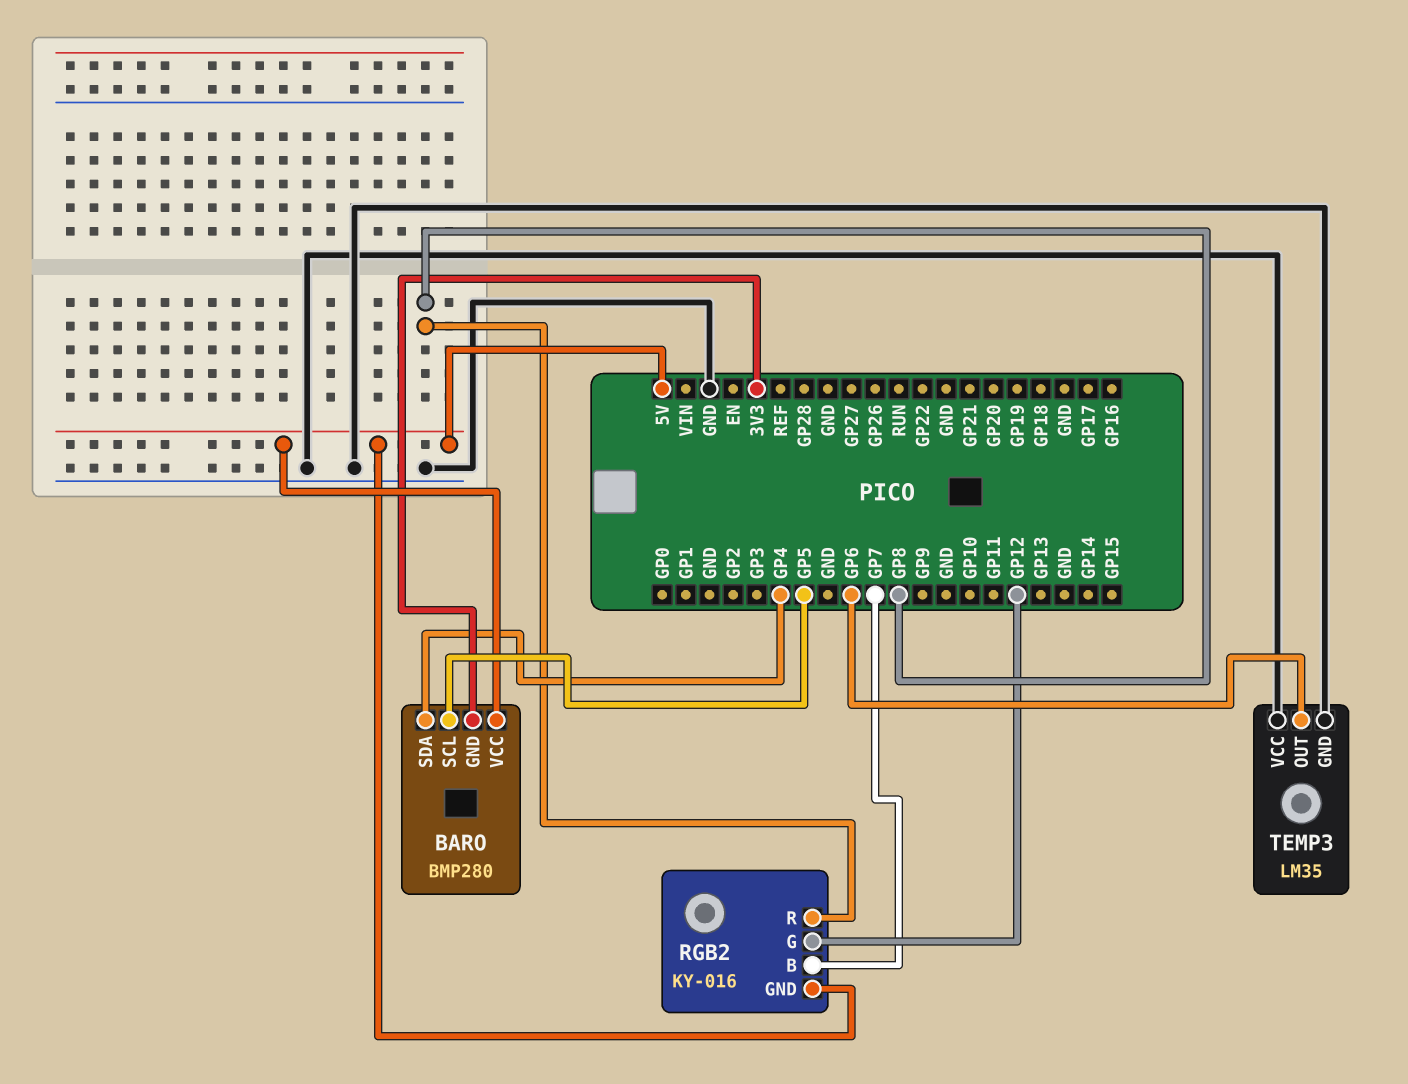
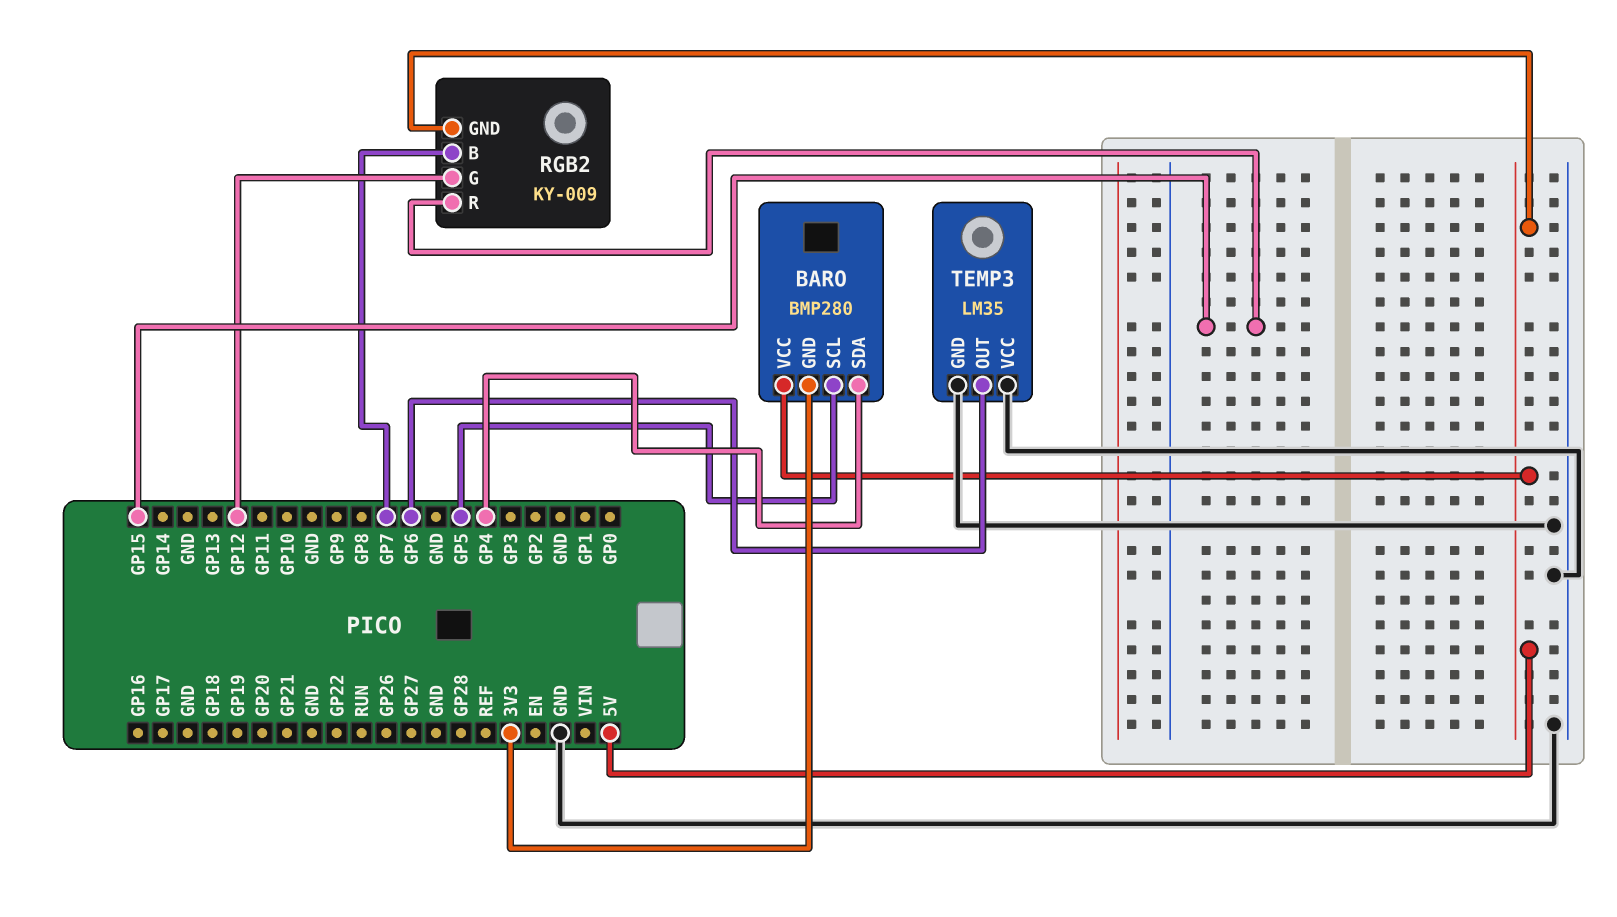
RGB2: KY-016 -> KY-009
RGB2 pin R: GP8 -> GP15

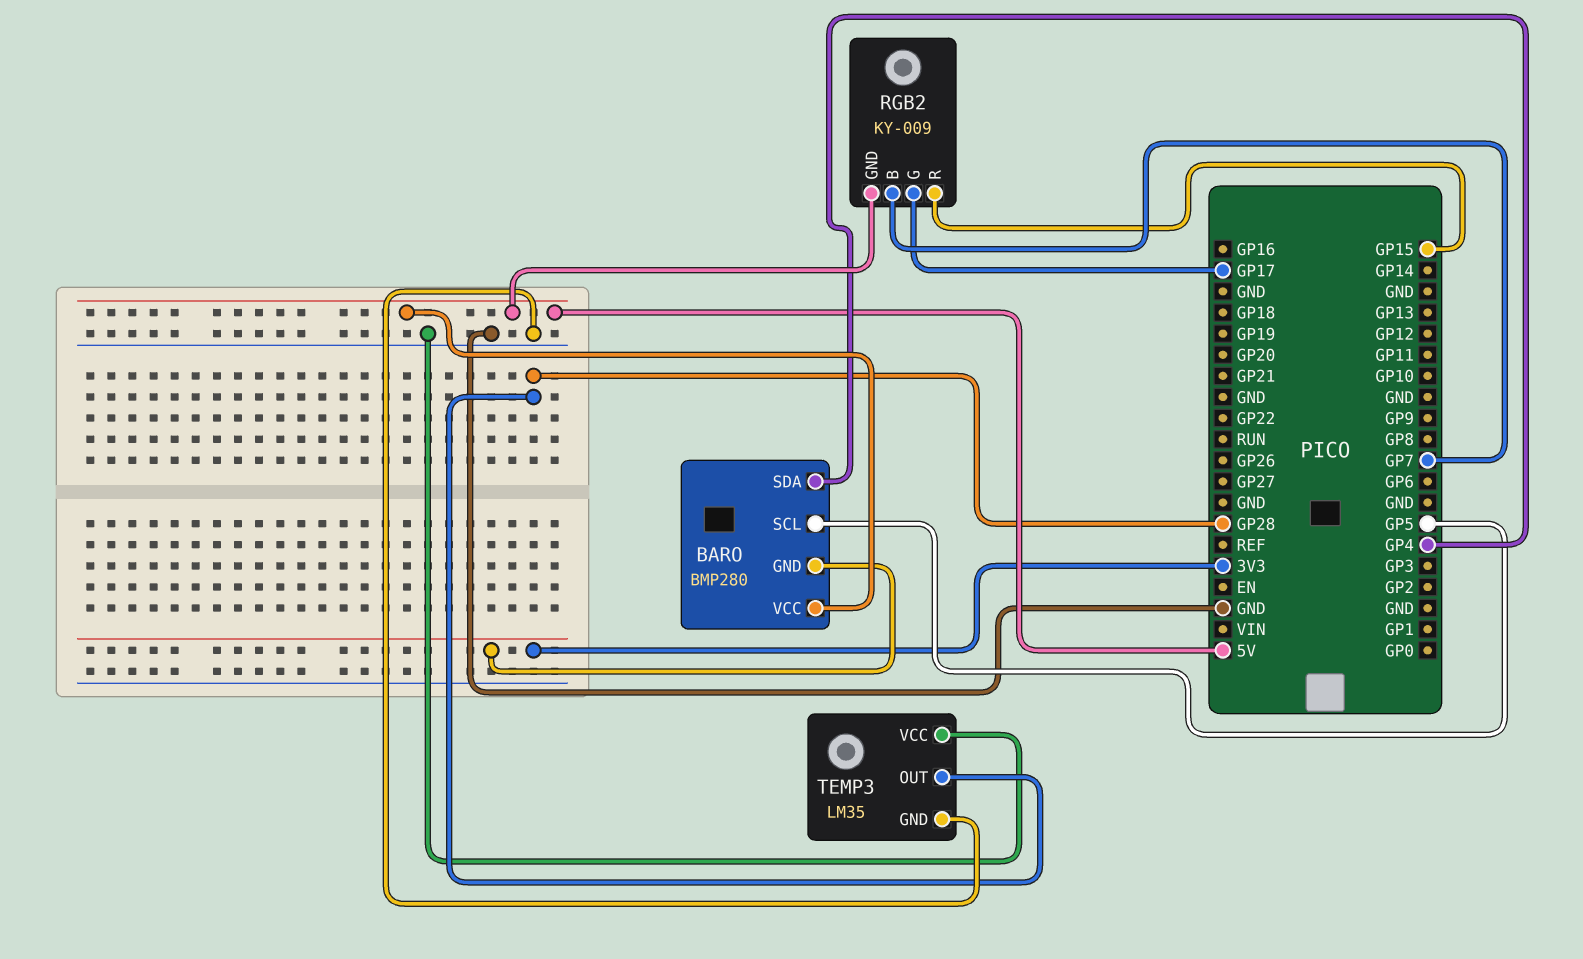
RGB2 pin G: GP12 -> GP17
TEMP3 pin OUT: GP6 -> GP28

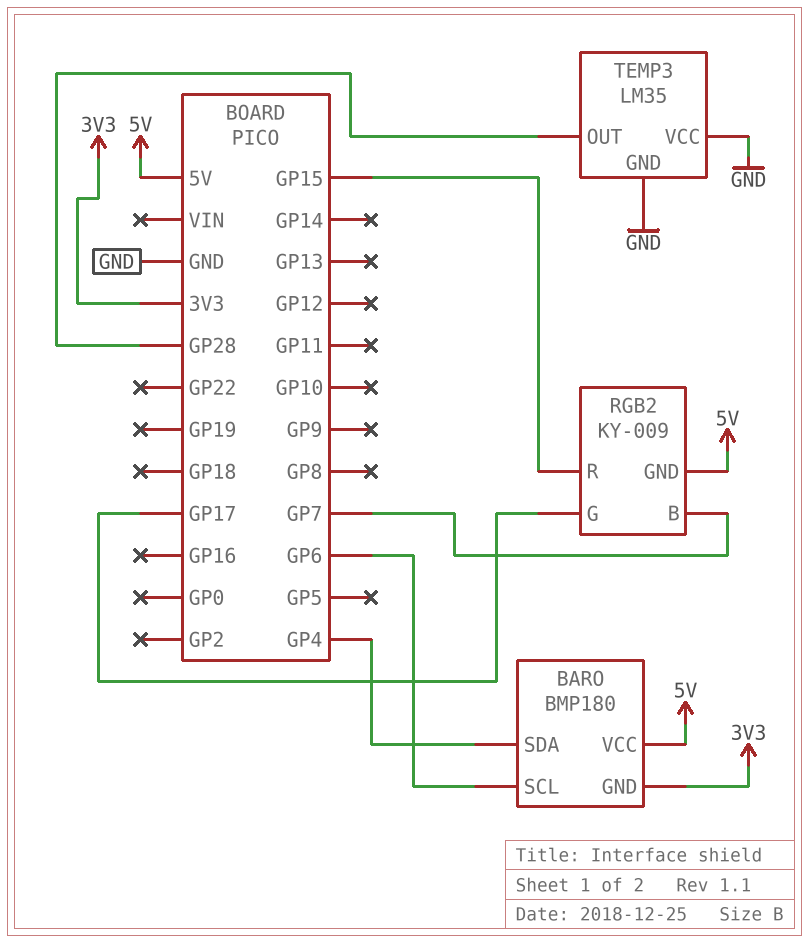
BARO: BMP280 -> BMP180
BARO pin SCL: GP5 -> GP6

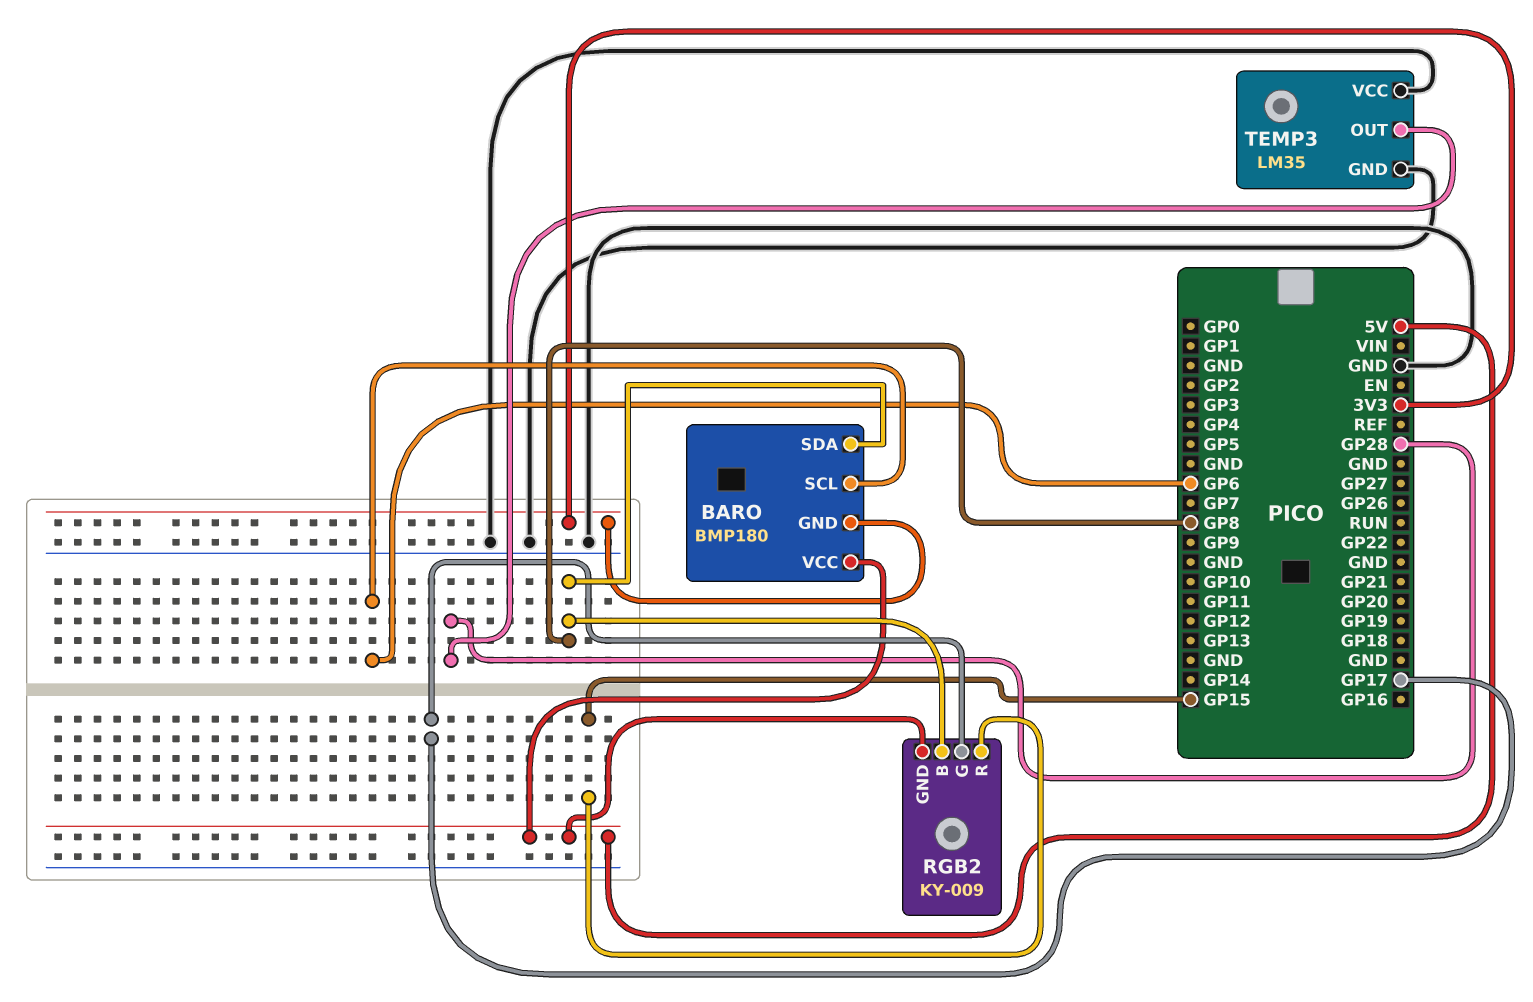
BARO pin SDA: GP4 -> GP8
RGB2 pin B: GP7 -> GP8

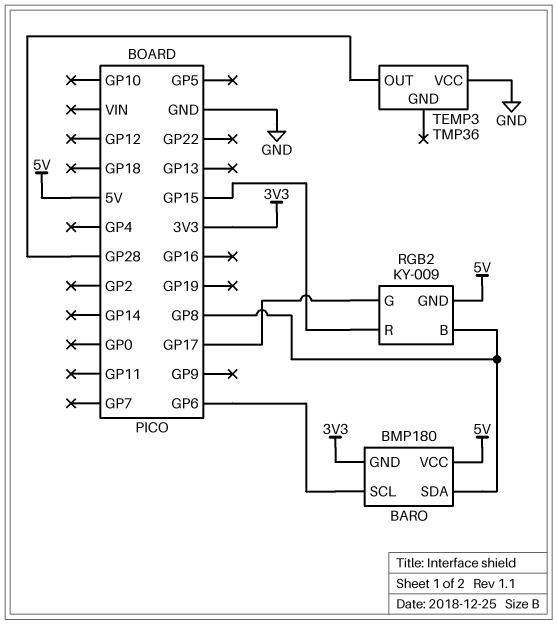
TEMP3: LM35 -> TMP36
TEMP3 pin GND: GND -> none

